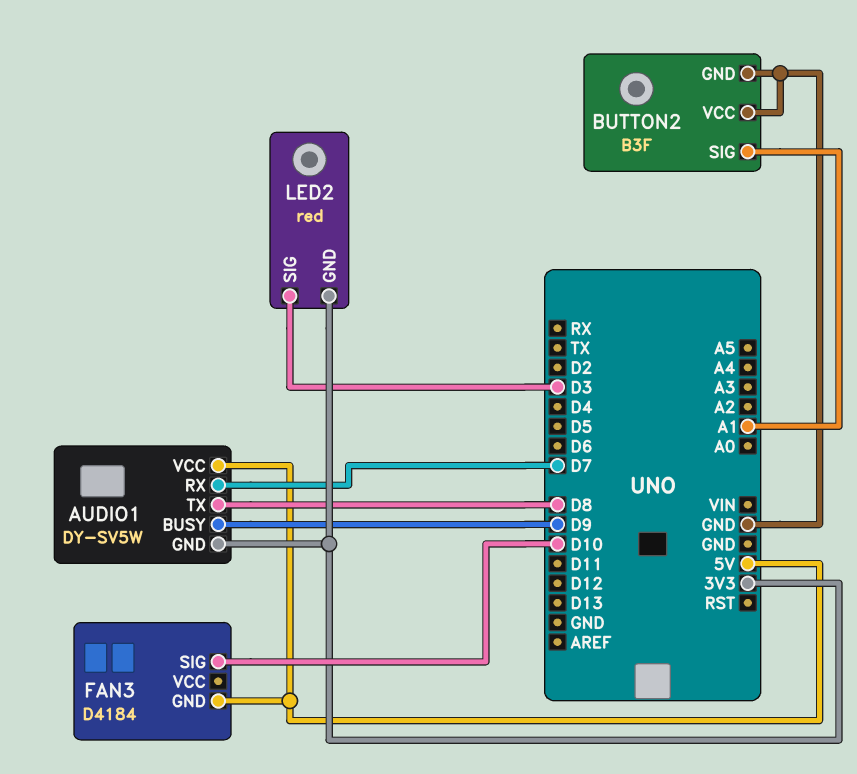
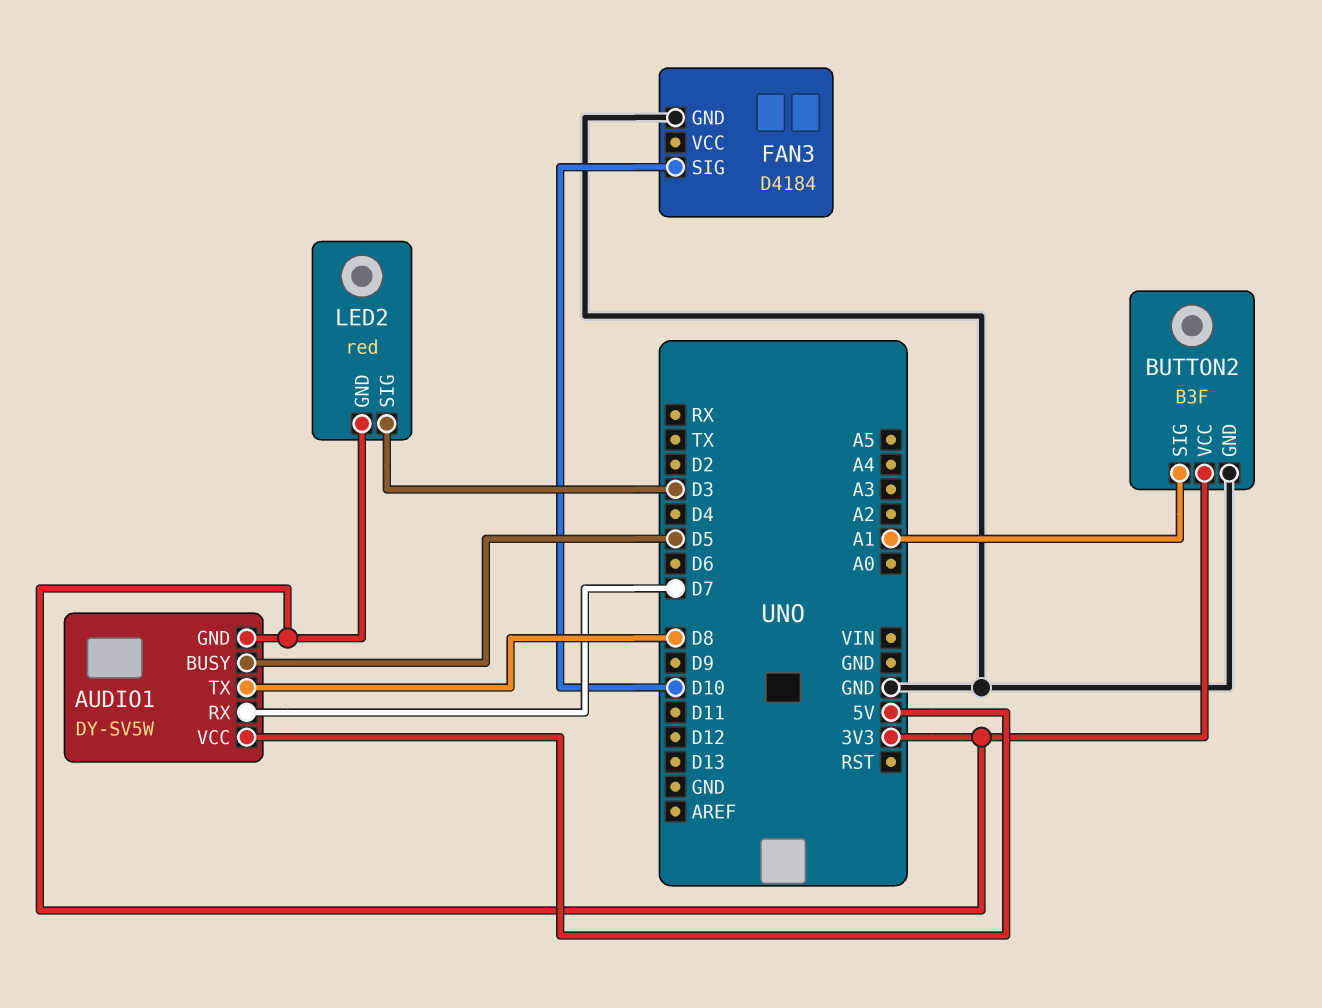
AUDIO1 pin BUSY: D9 -> D5
BUTTON2 pin VCC: GND -> 3V3
FAN3 pin GND: 5V -> GND

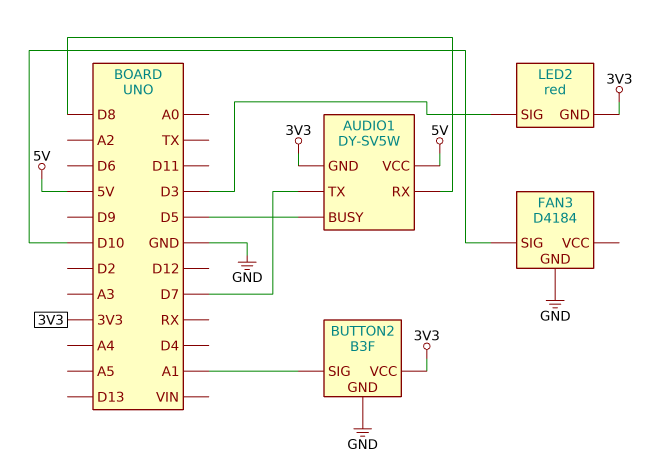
AUDIO1 pin RX: D7 -> D8
AUDIO1 pin TX: D8 -> D7

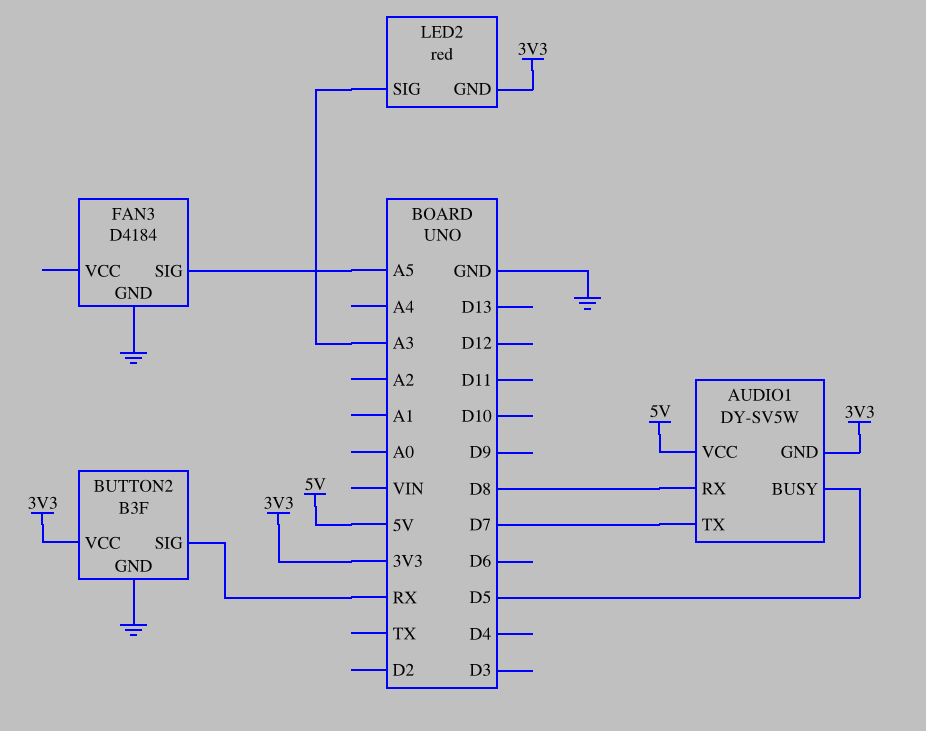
BUTTON2 pin SIG: A1 -> RX
FAN3 pin SIG: D10 -> A5
LED2 pin SIG: D3 -> A3

